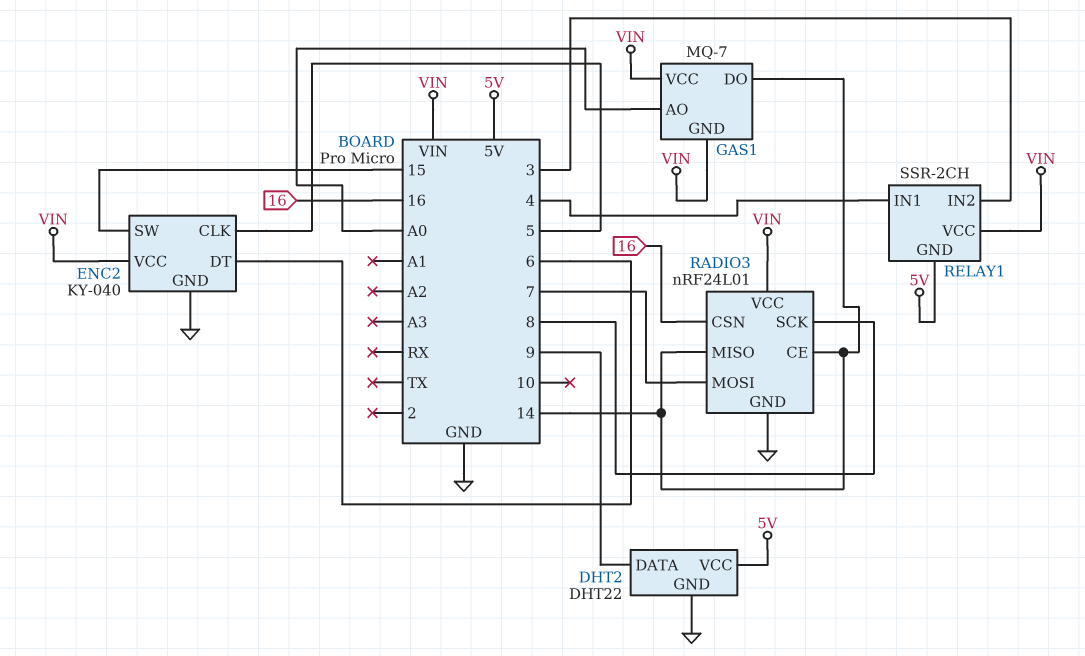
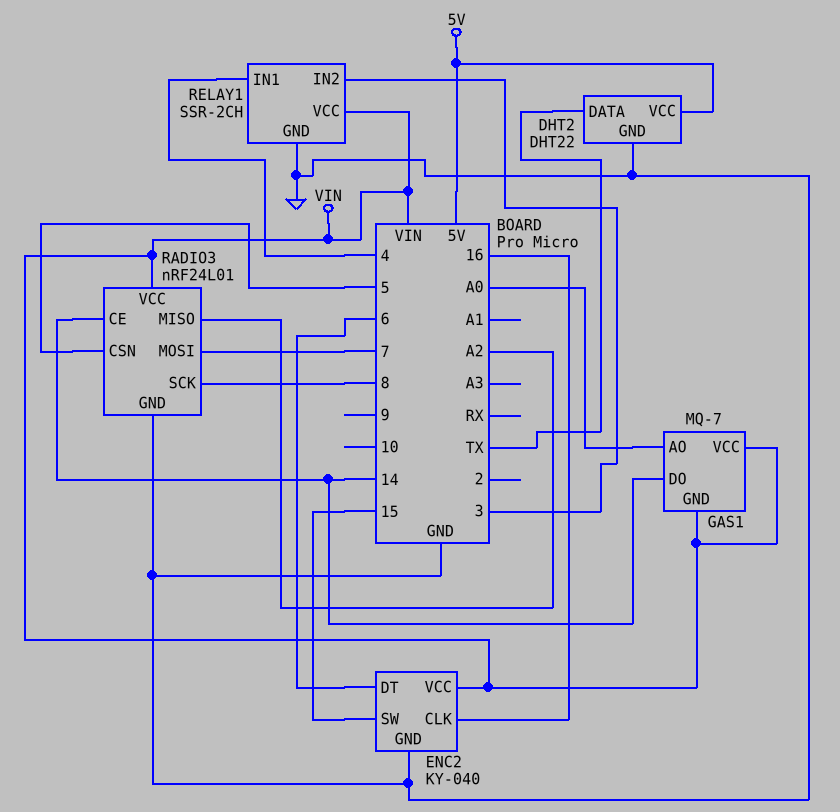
DHT2 pin DATA: 9 -> TX
ENC2 pin CLK: 5 -> 16
RADIO3 pin CSN: 16 -> 5
RADIO3 pin MISO: 14 -> A2
RELAY1 pin GND: 5V -> GND

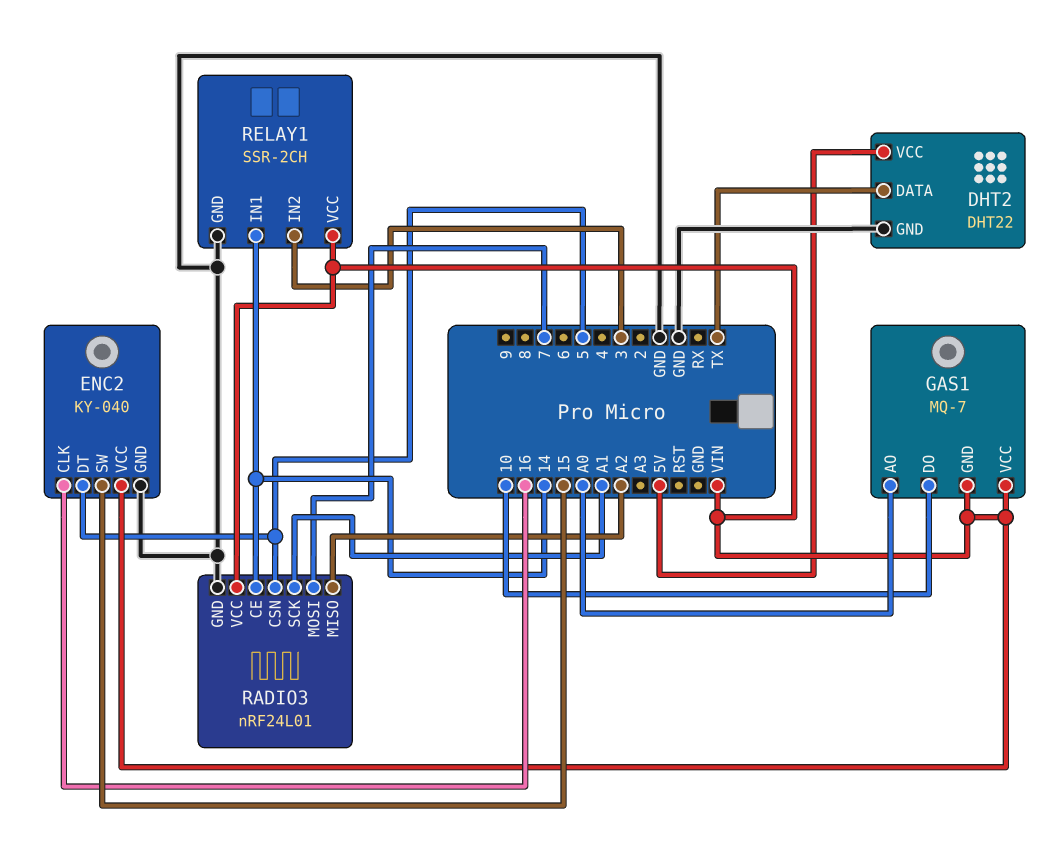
ENC2 pin DT: 6 -> 5
GAS1 pin DO: 14 -> 10
RADIO3 pin SCK: 8 -> A1
RELAY1 pin IN1: 4 -> 14

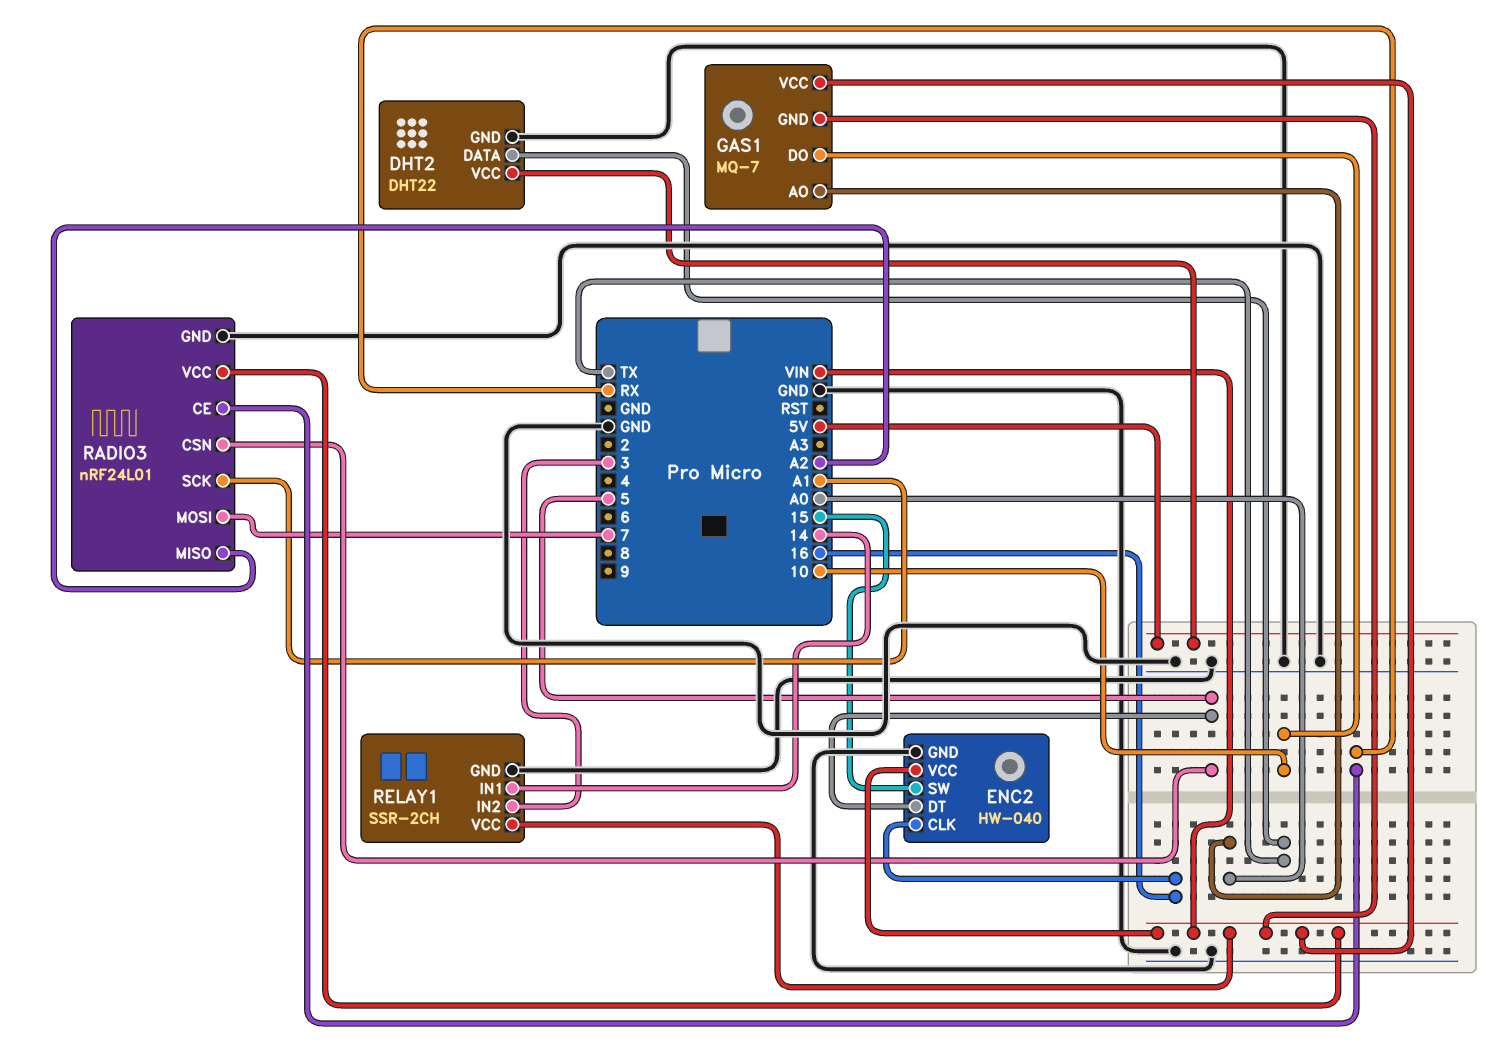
ENC2: KY-040 -> HW-040
RADIO3 pin CE: 14 -> RX

